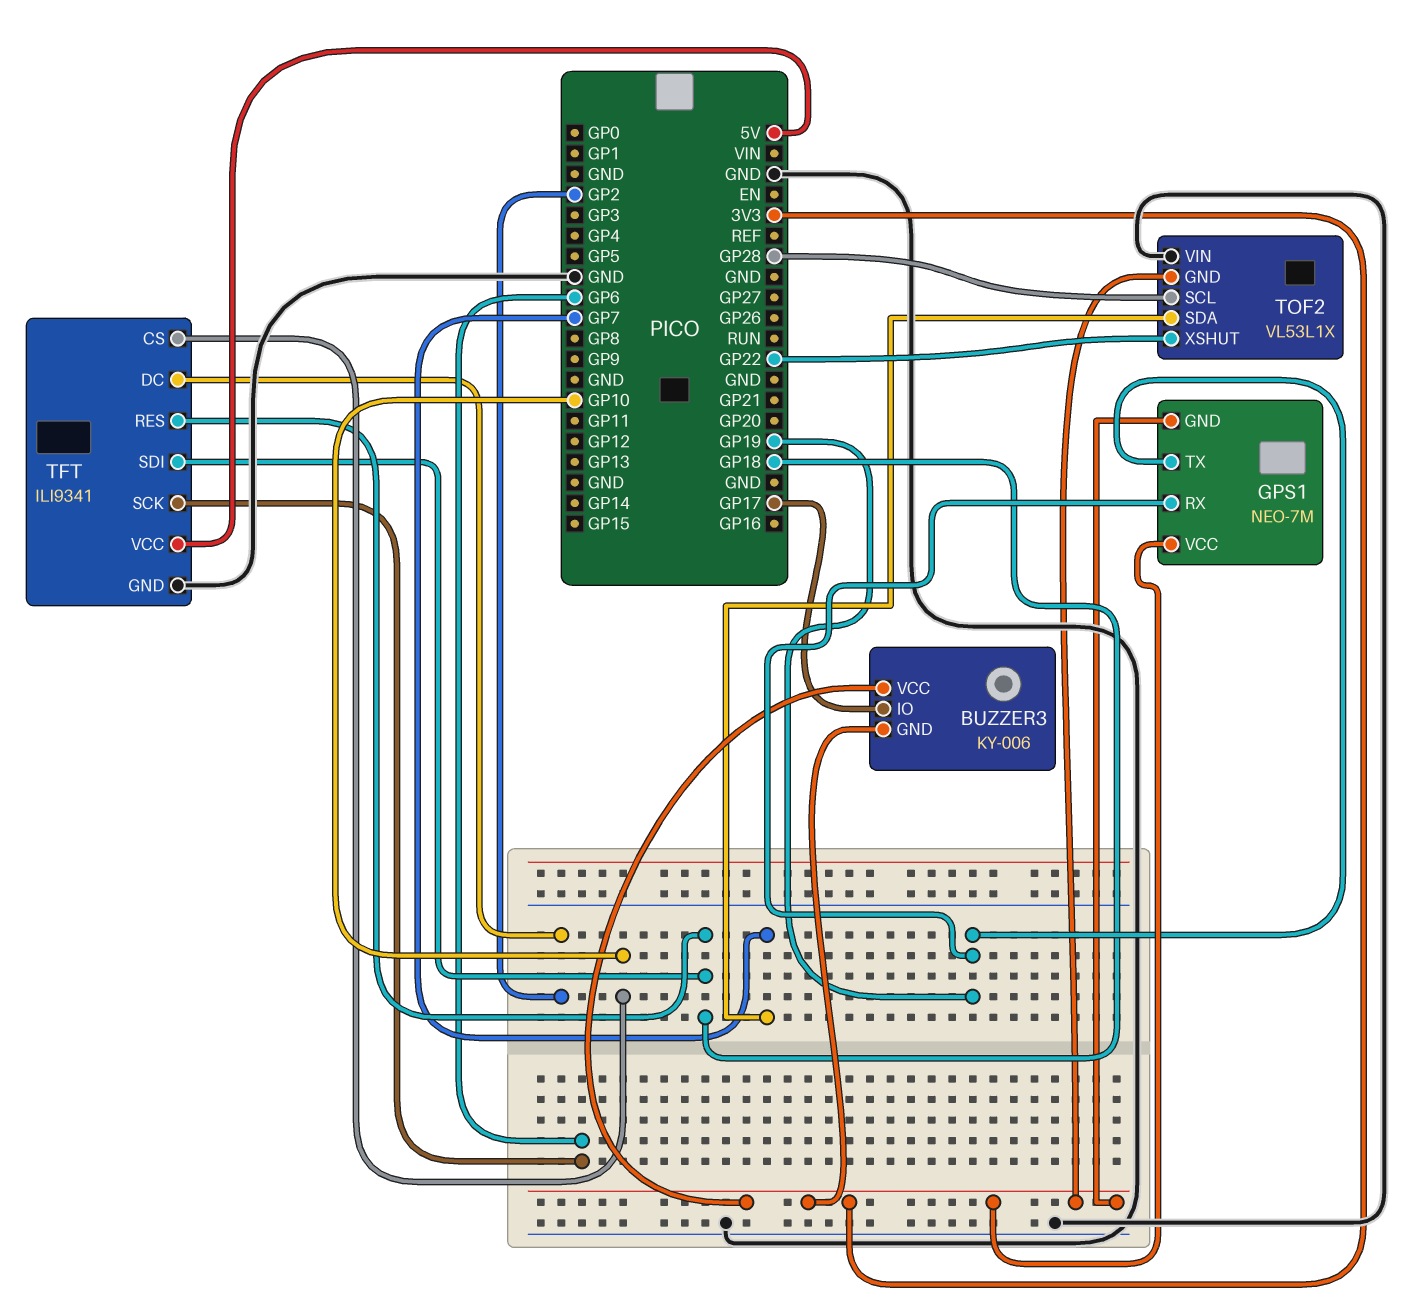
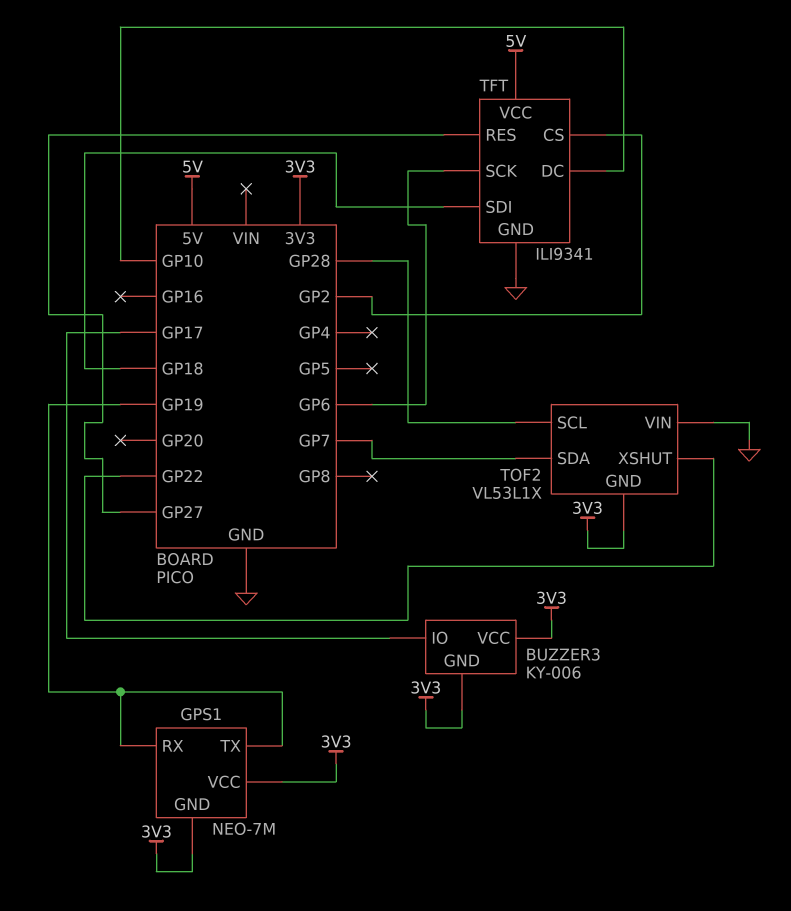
TFT pin CS: GP10 -> GP2
TFT pin DC: GP2 -> GP10
TFT pin RES: GP18 -> GP27

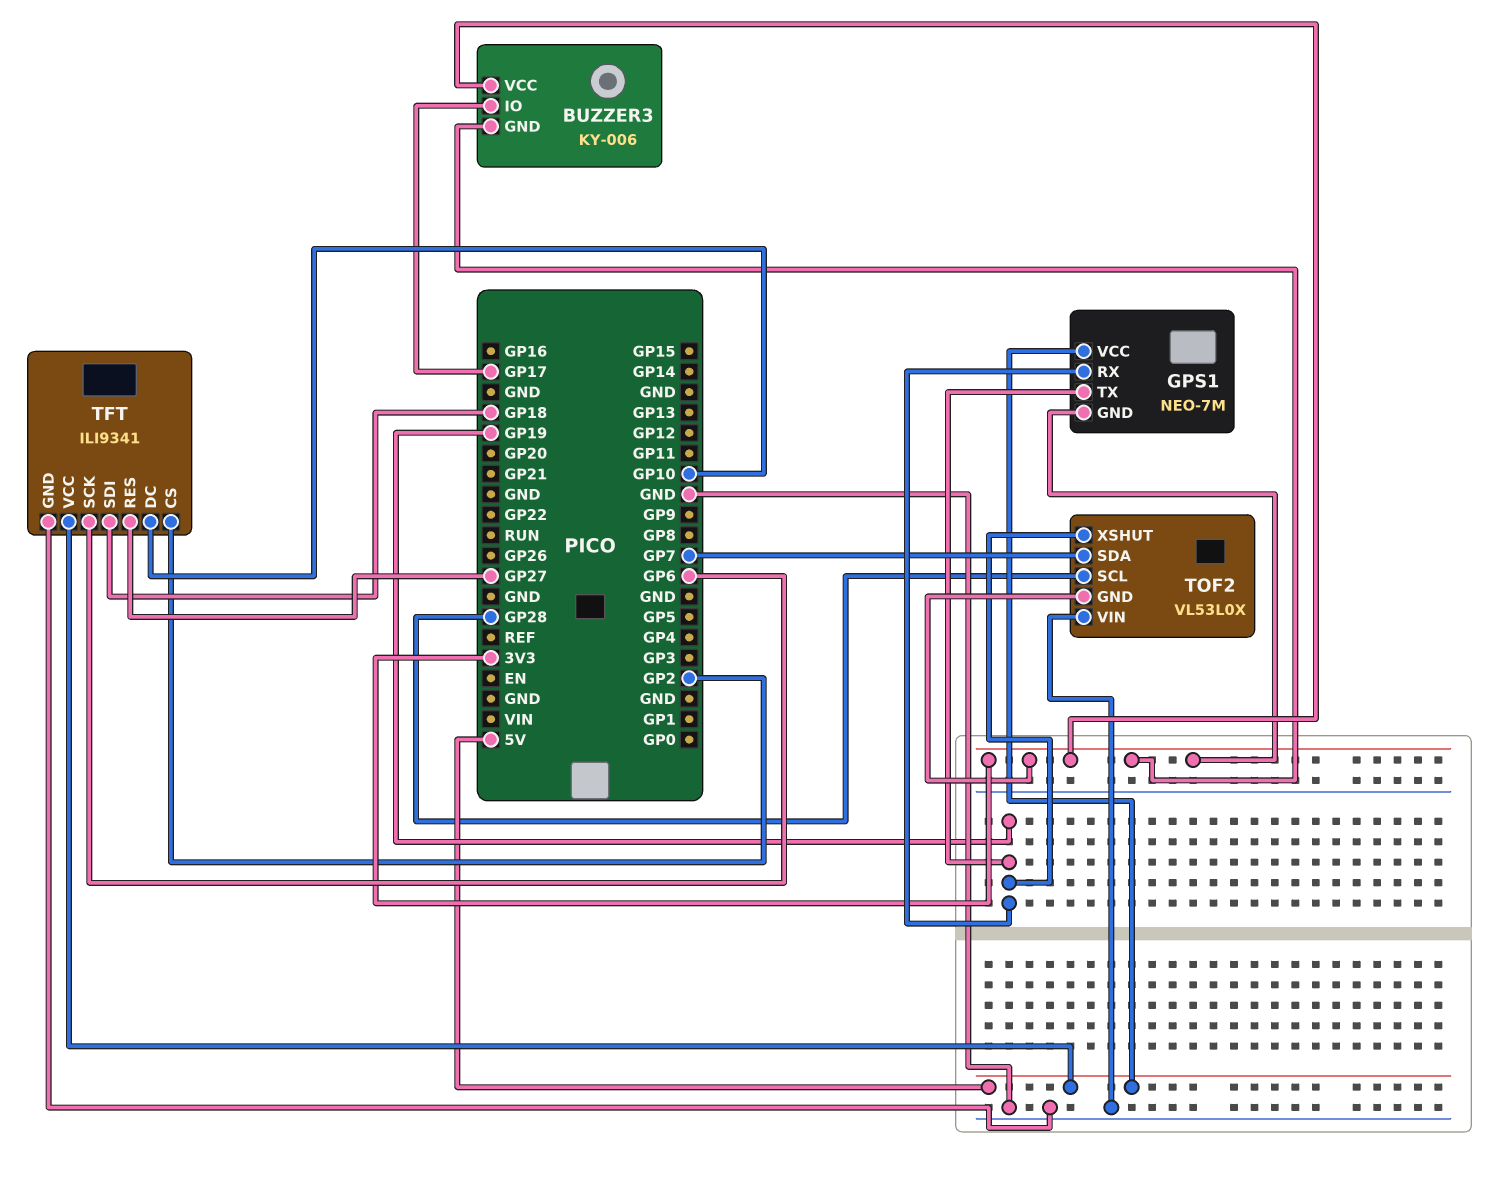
GPS1 pin VCC: 3V3 -> 5V
TOF2: VL53L1X -> VL53L0X
TOF2 pin XSHUT: GP22 -> GP19

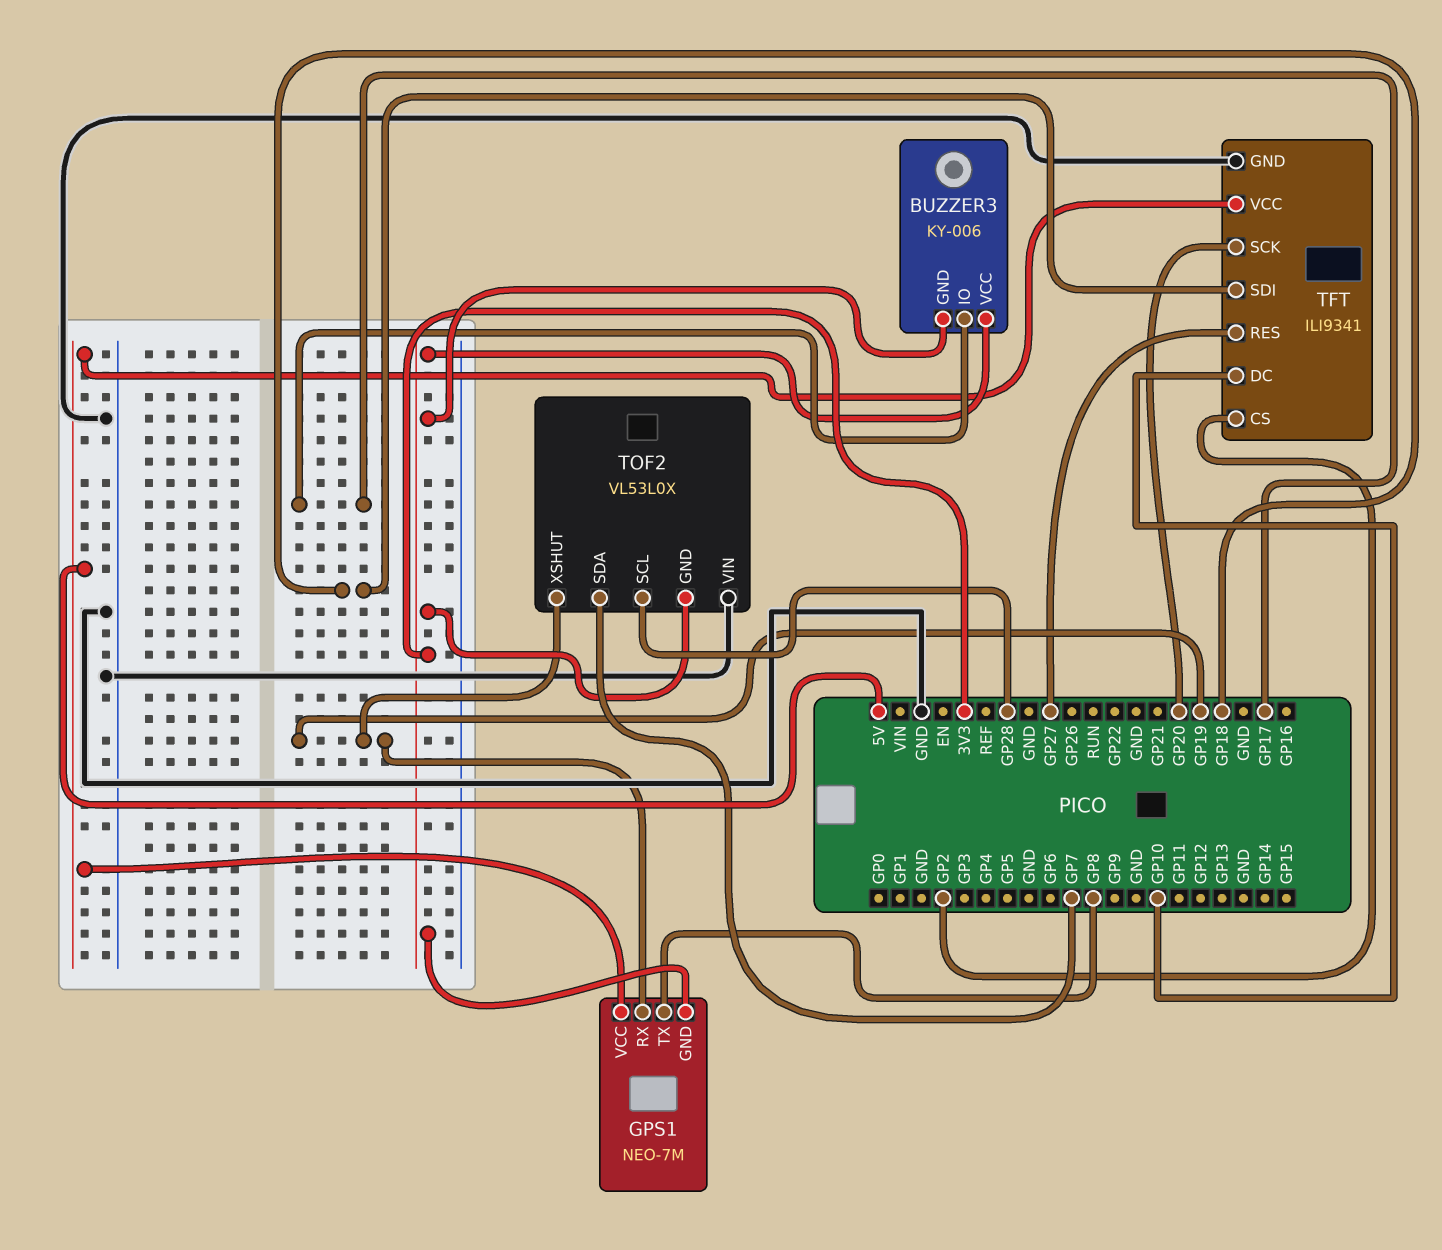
GPS1 pin TX: GP19 -> GP8
TFT pin SCK: GP6 -> GP20

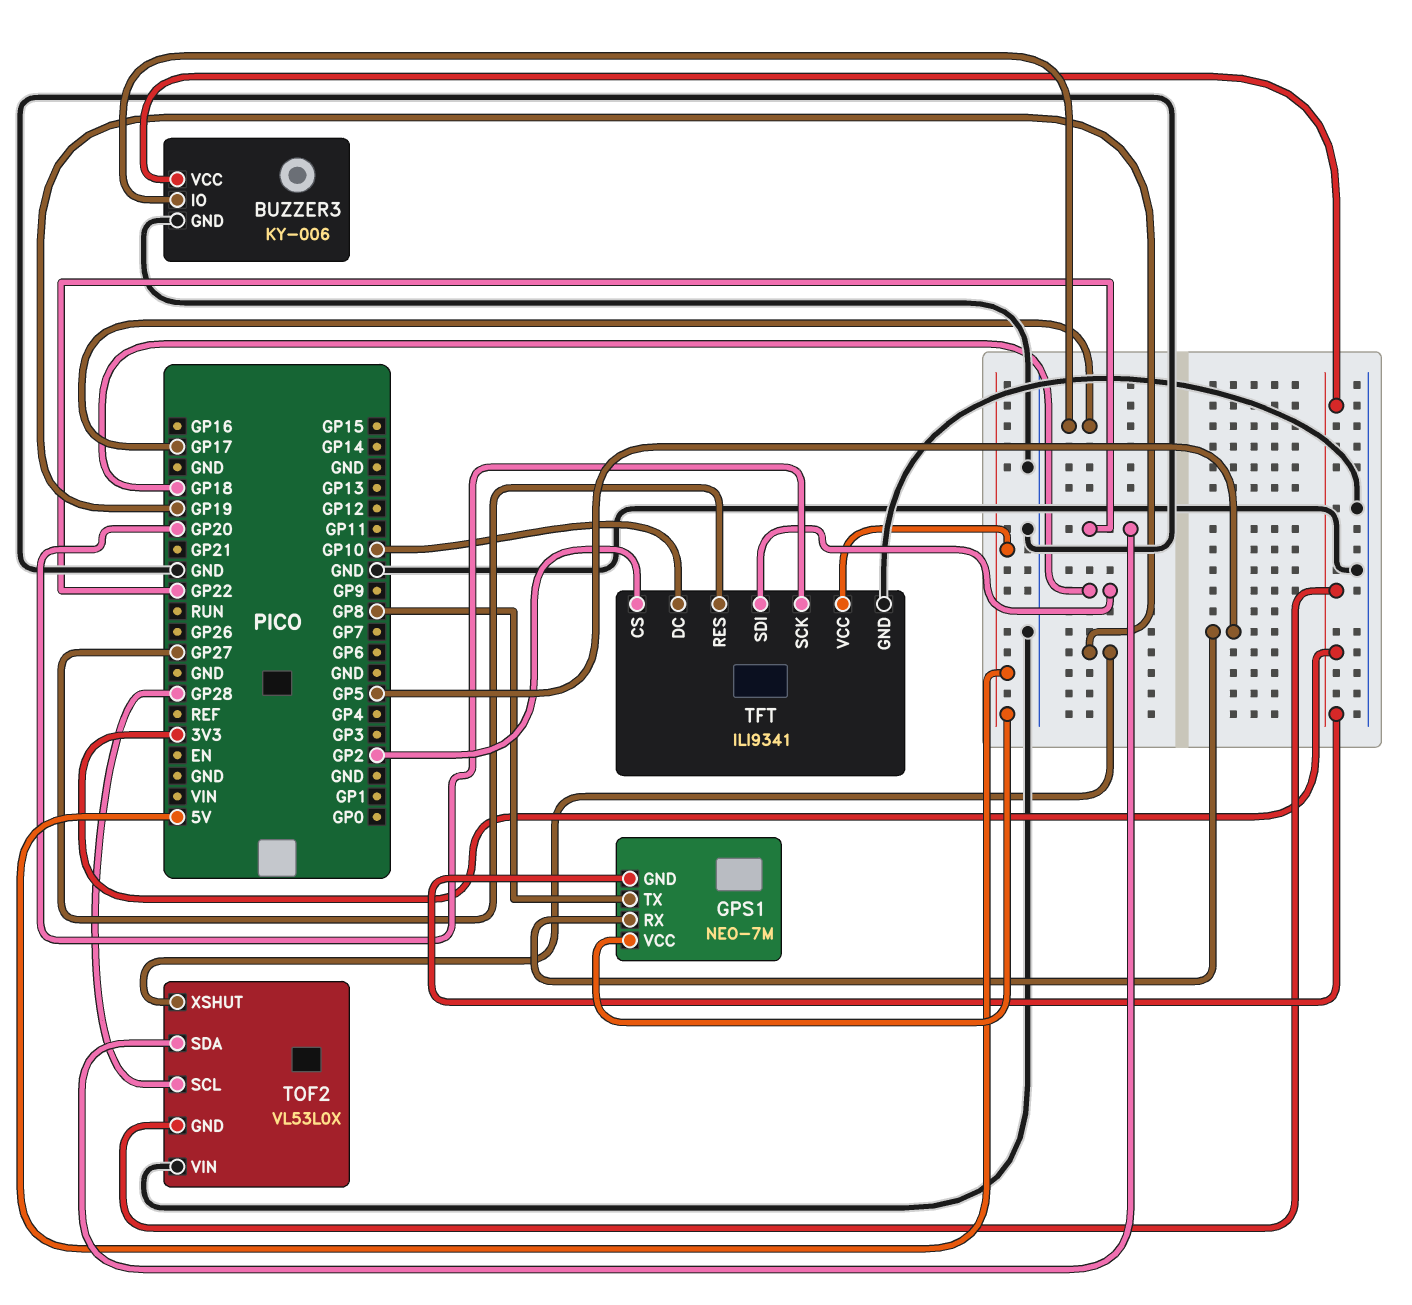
BUZZER3 pin GND: 3V3 -> GND
GPS1 pin RX: GP19 -> GP5
TOF2 pin SDA: GP7 -> GP22

